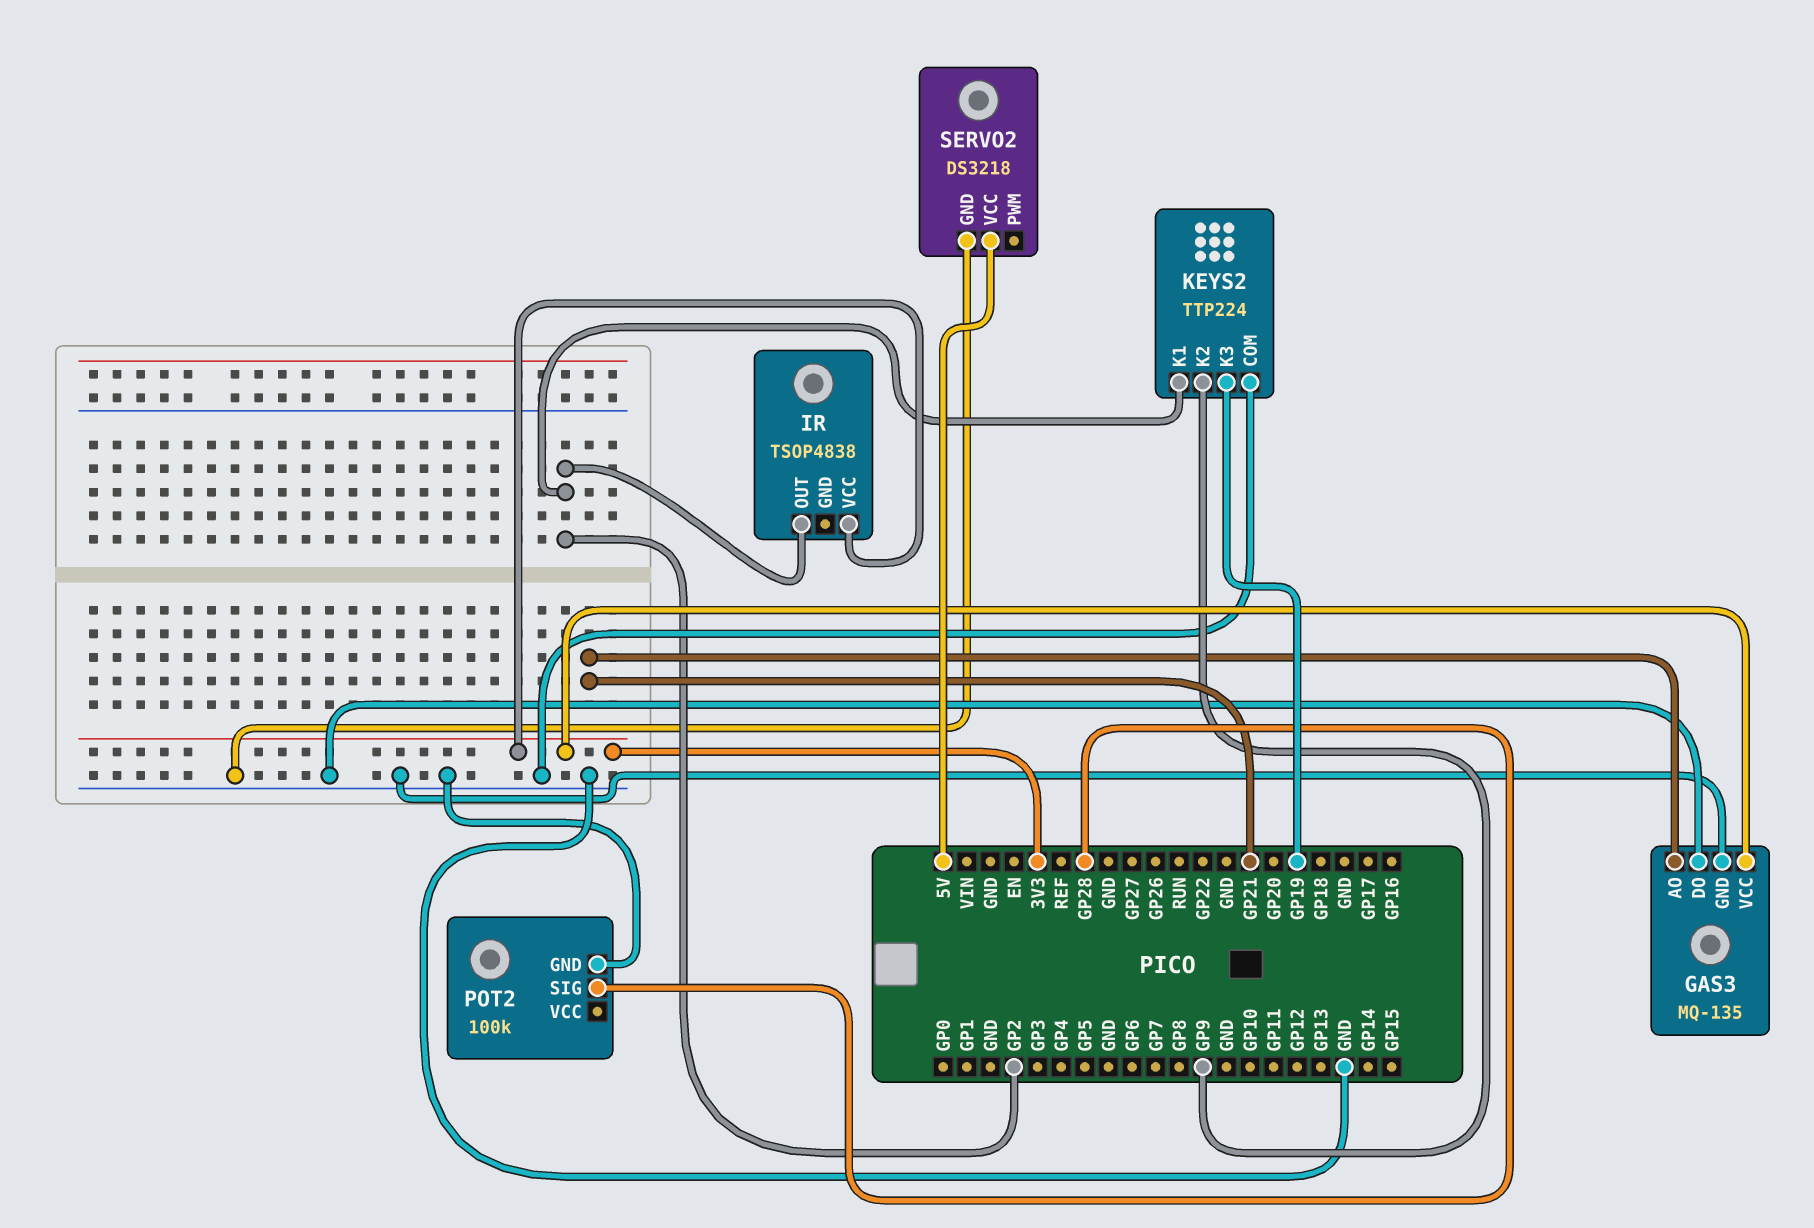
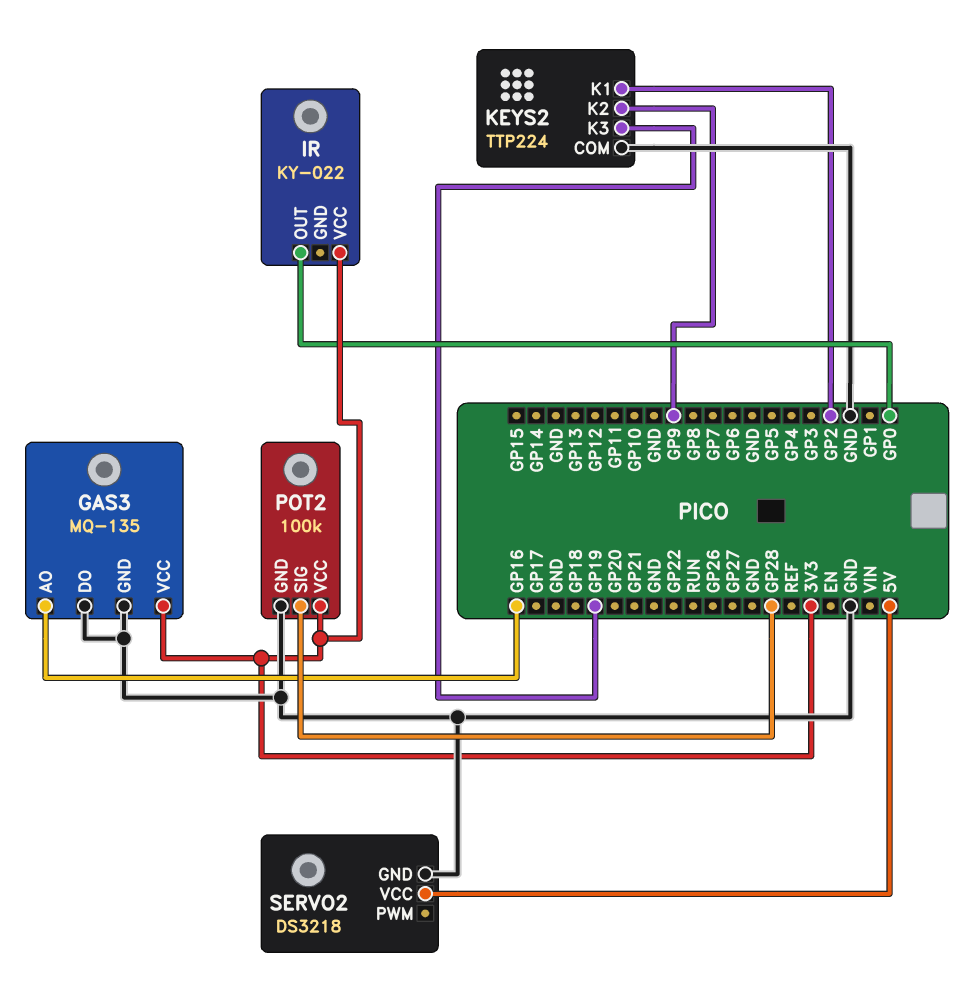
GAS3 pin AO: GP21 -> GP16
IR: TSOP4838 -> KY-022
IR pin OUT: GP2 -> GP0
POT2 pin VCC: none -> 3V3

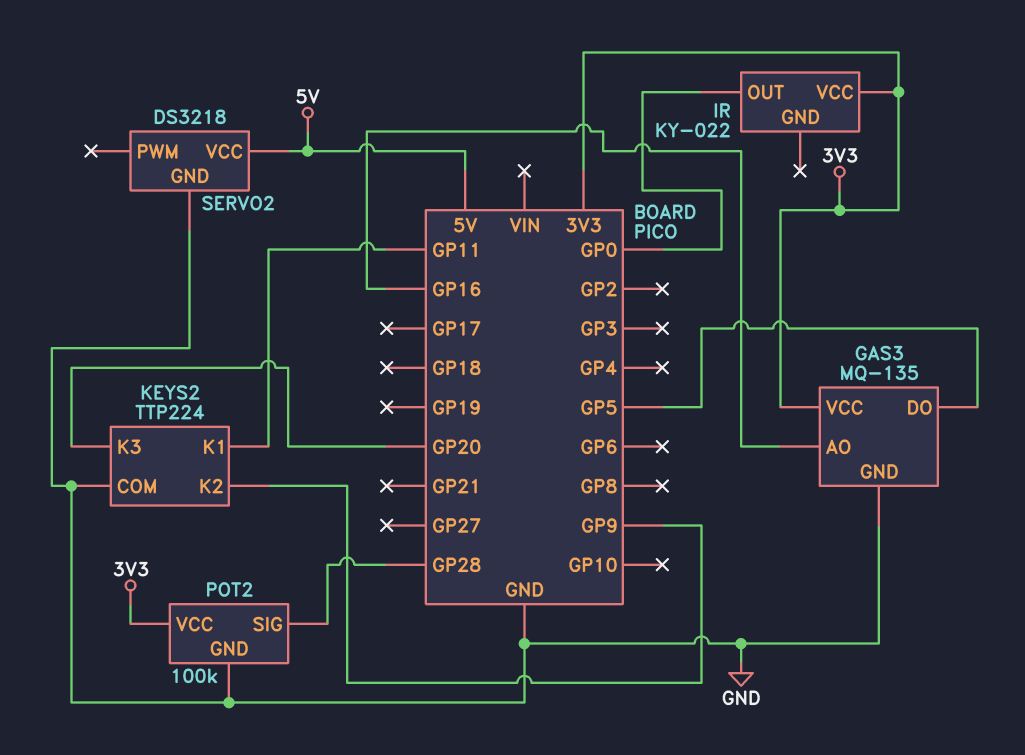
GAS3 pin DO: GND -> GP5
KEYS2 pin K1: GP2 -> GP11
KEYS2 pin K3: GP19 -> GP20

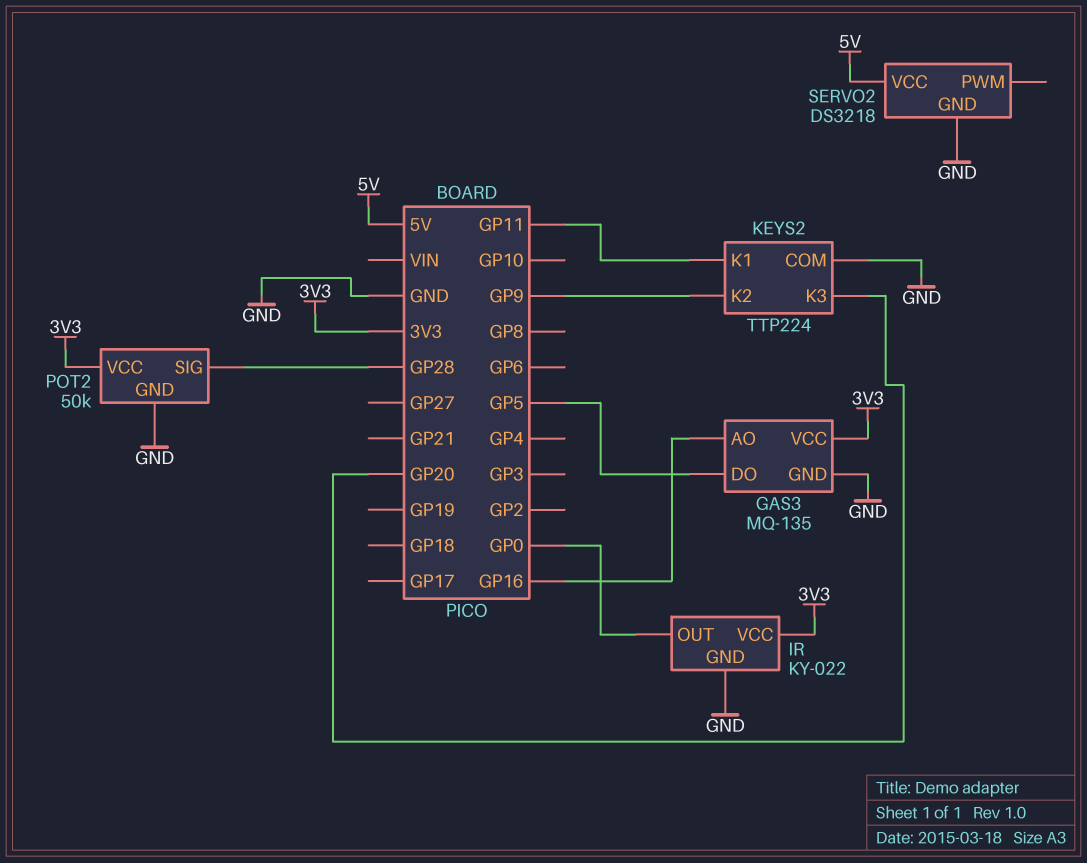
IR pin GND: none -> GND
POT2: 100k -> 50k

